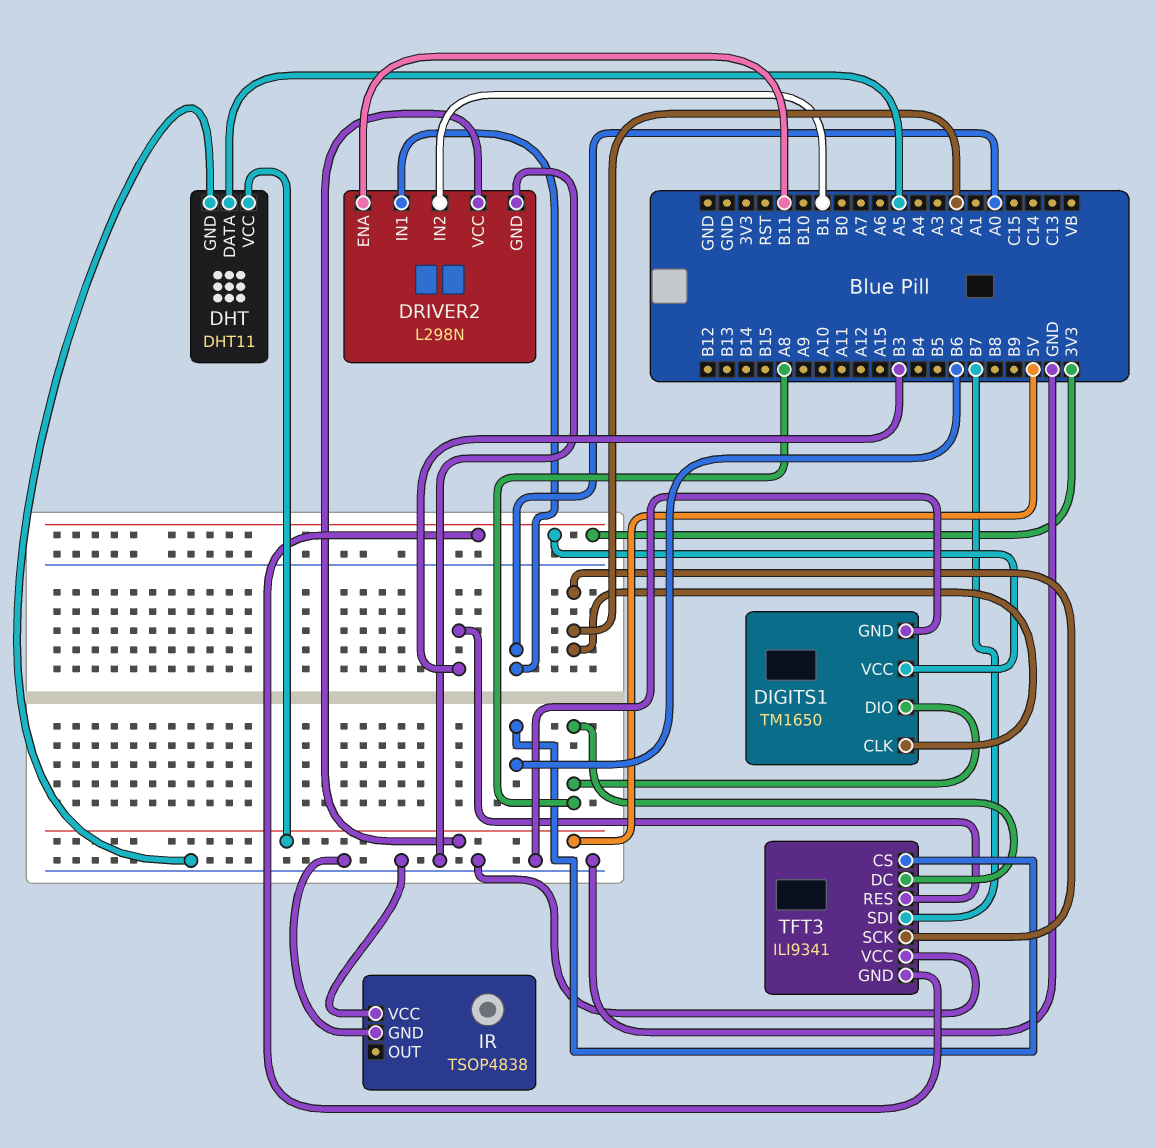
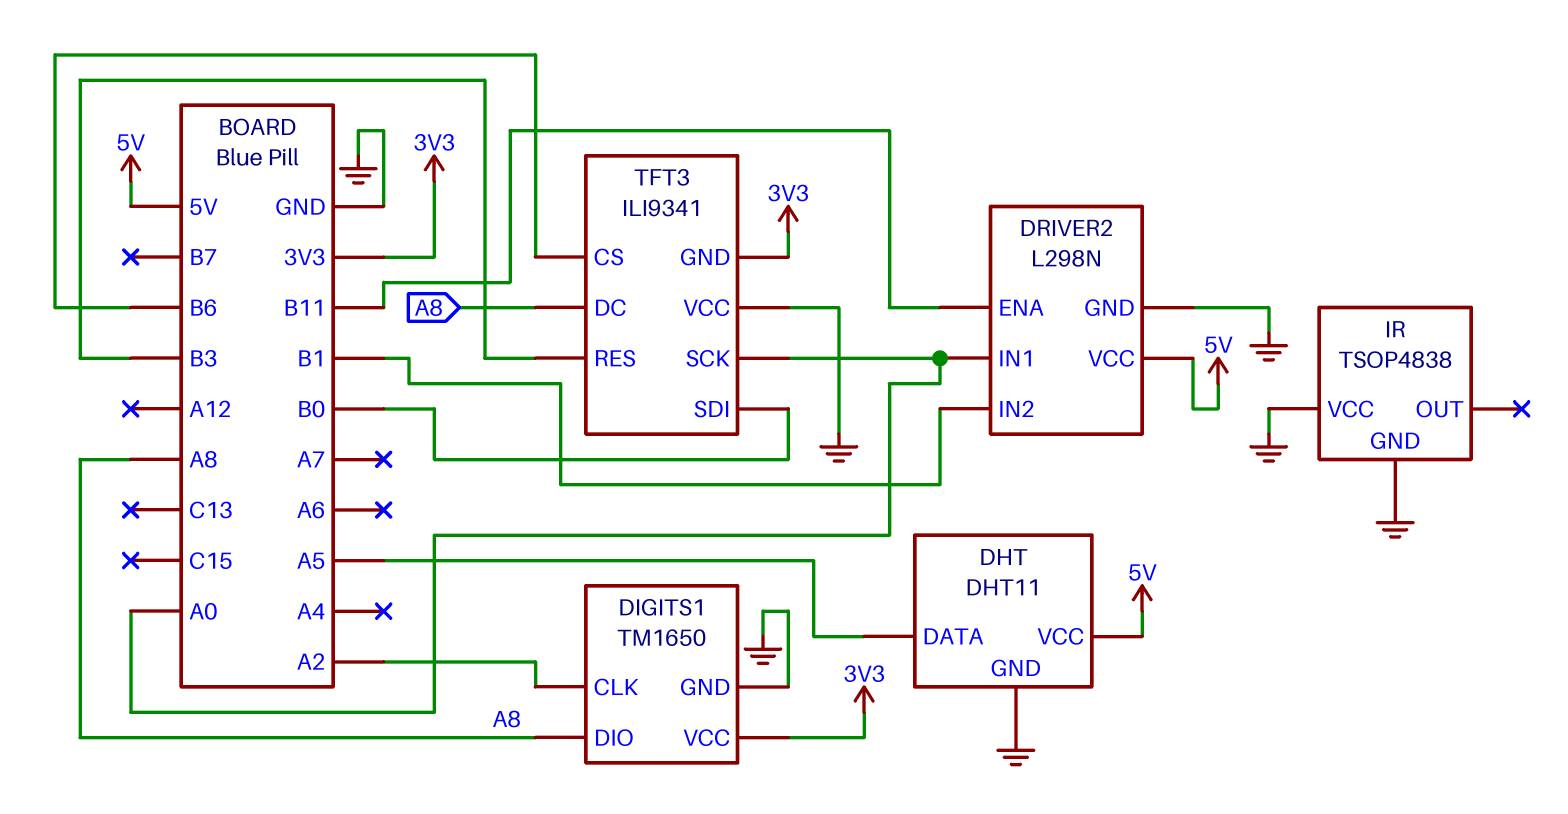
TFT3 pin SCK: A2 -> A0
TFT3 pin SDI: B7 -> B0

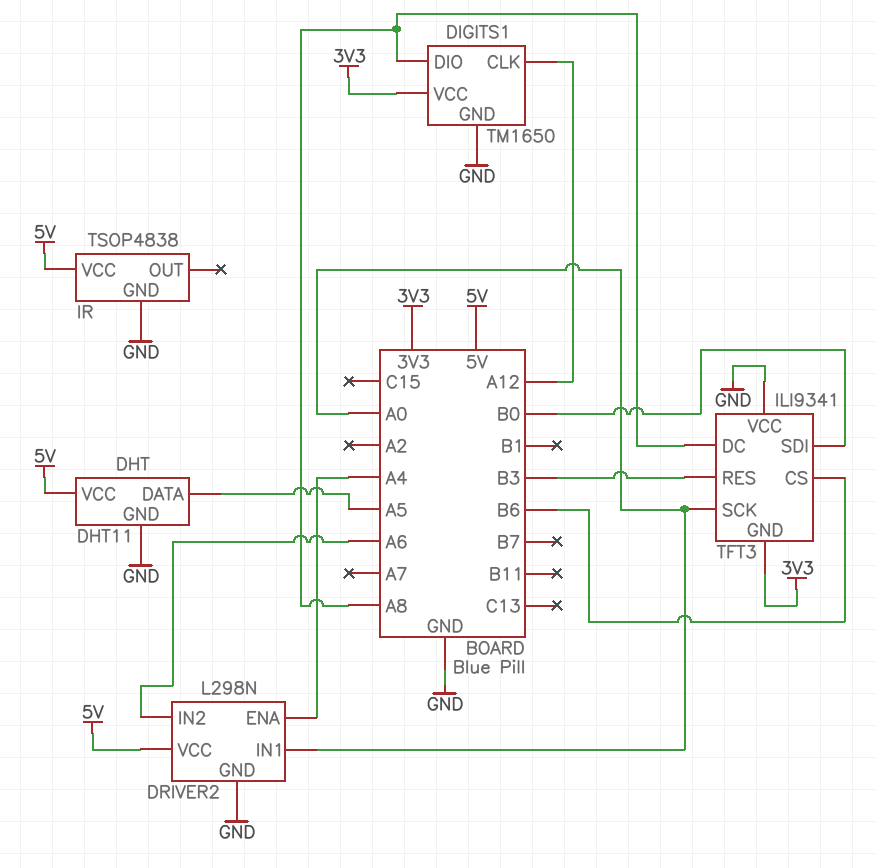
DIGITS1 pin CLK: A2 -> A12
DRIVER2 pin ENA: B11 -> A4
DRIVER2 pin IN2: B1 -> A6
IR pin VCC: GND -> 5V

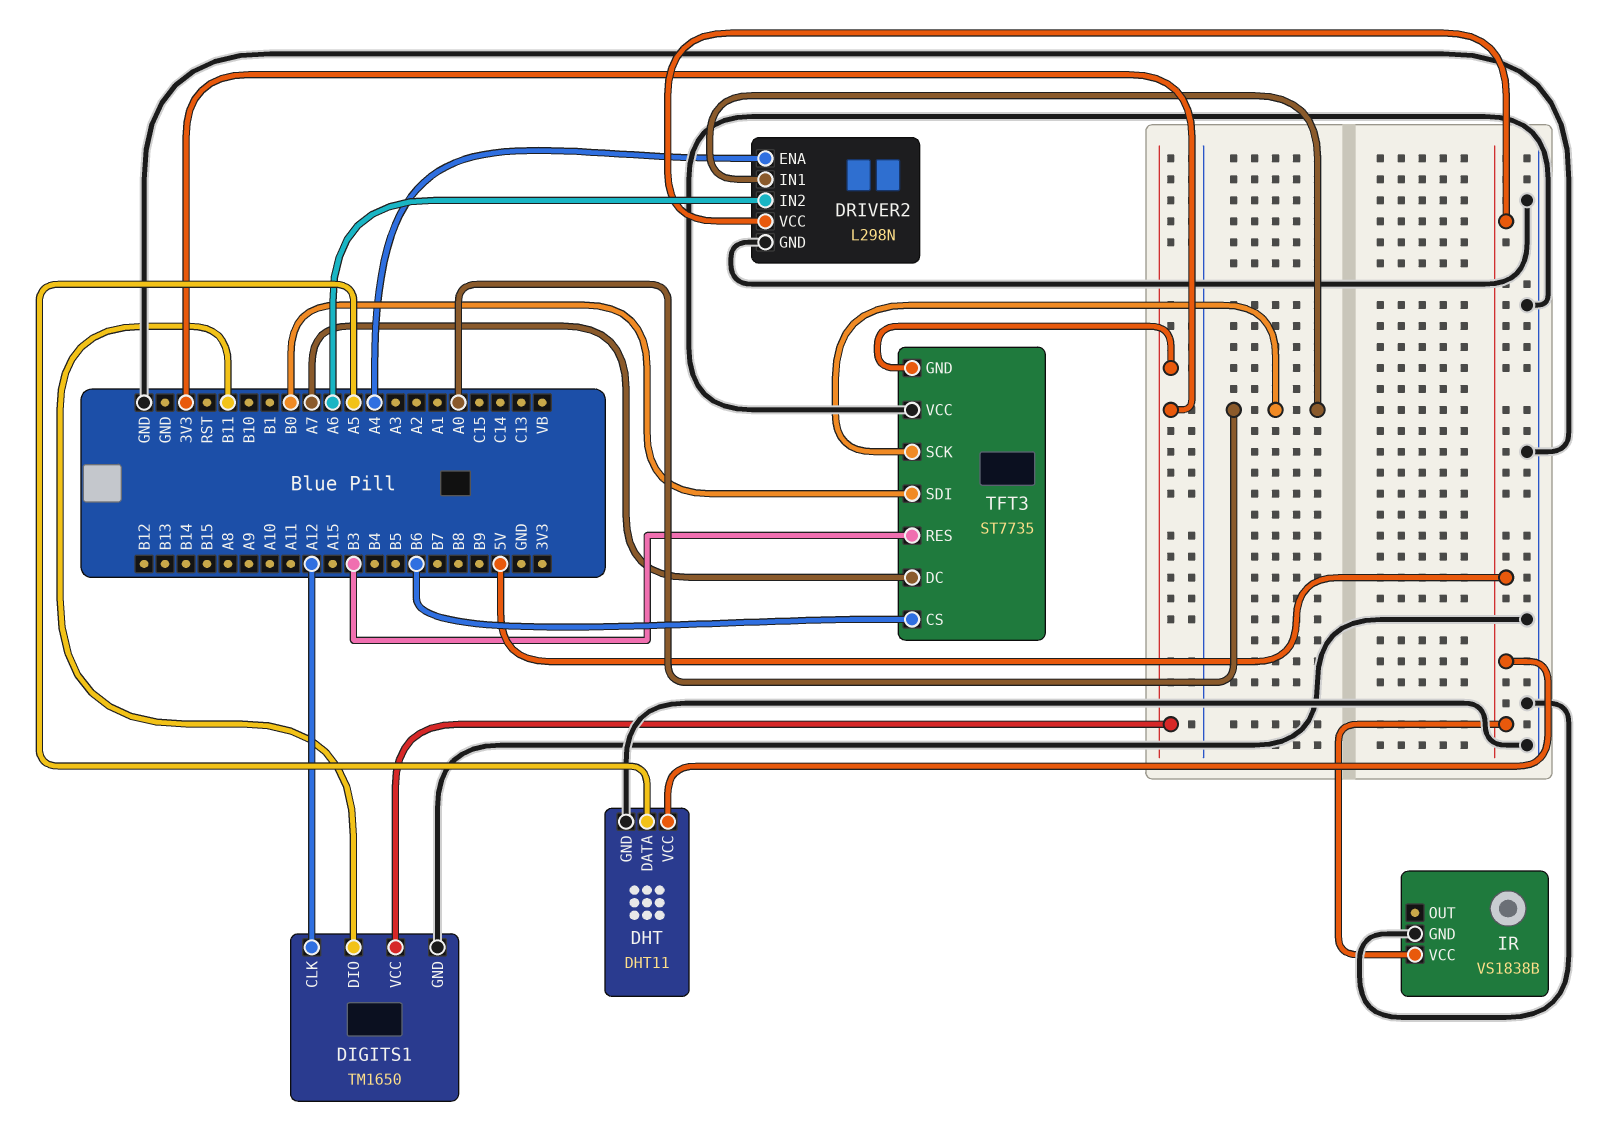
DIGITS1 pin DIO: A8 -> B11
IR: TSOP4838 -> VS1838B
TFT3: ILI9341 -> ST7735
TFT3 pin DC: A8 -> A7

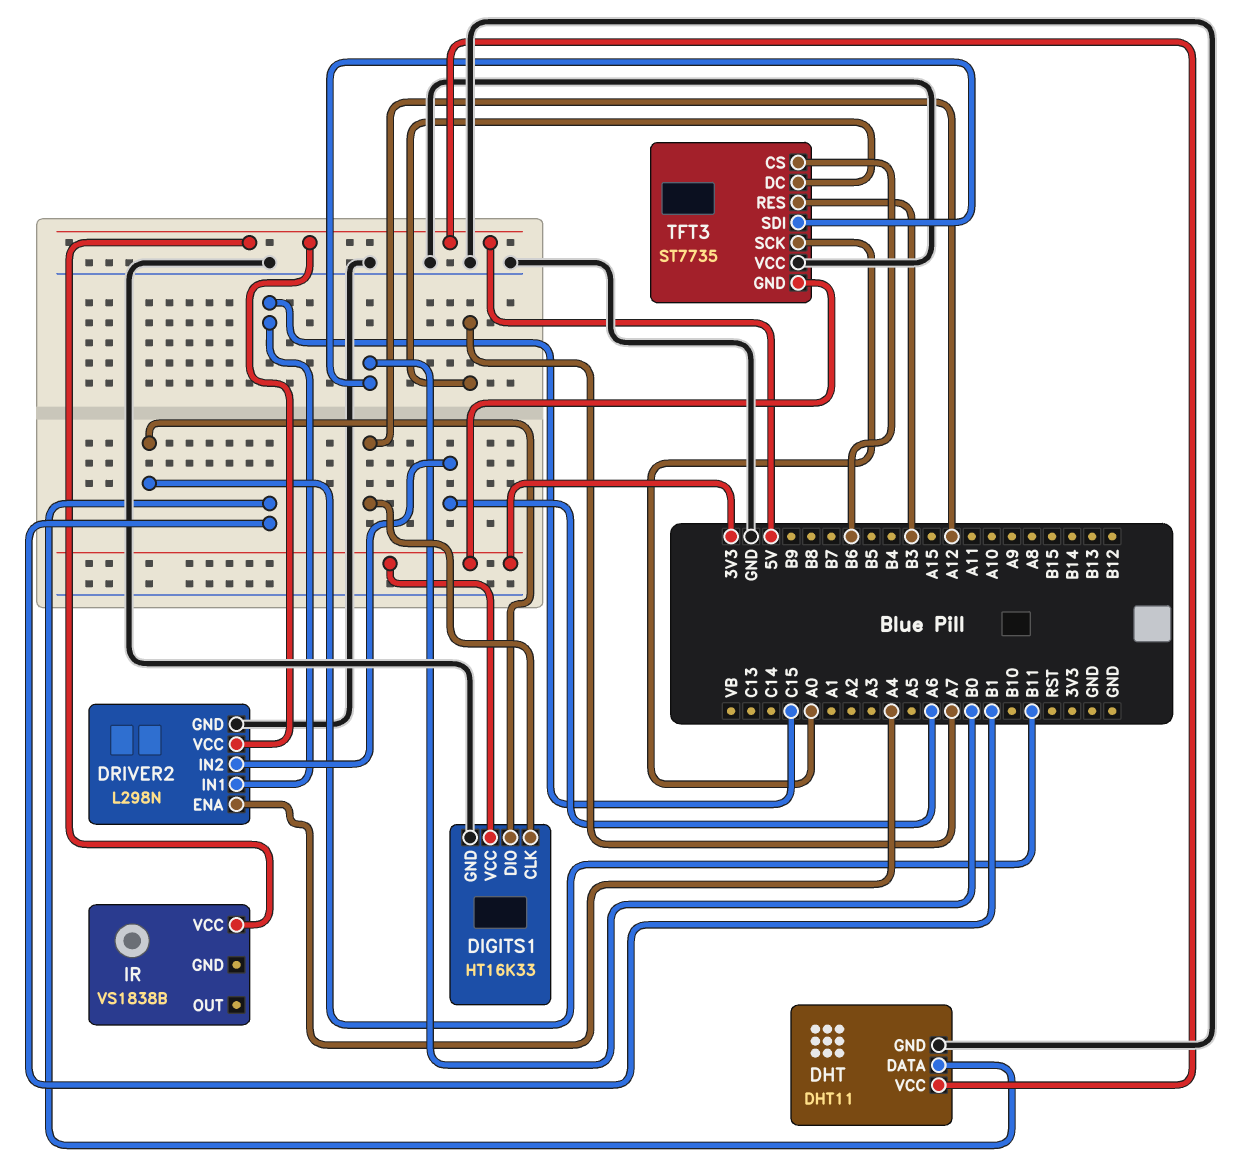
DHT pin DATA: A5 -> B1
DIGITS1: TM1650 -> HT16K33
DRIVER2 pin IN1: A0 -> C15
IR pin GND: GND -> none

